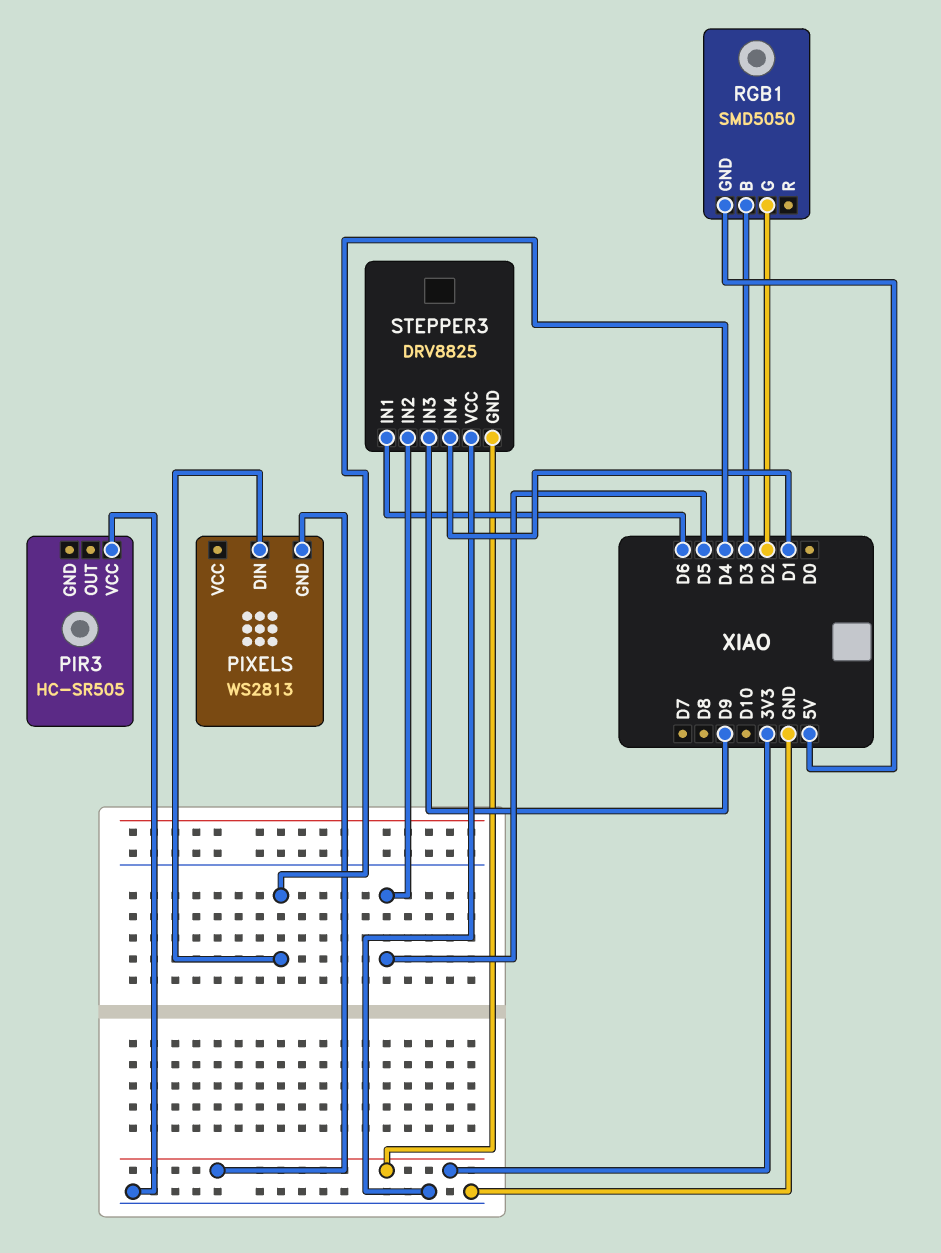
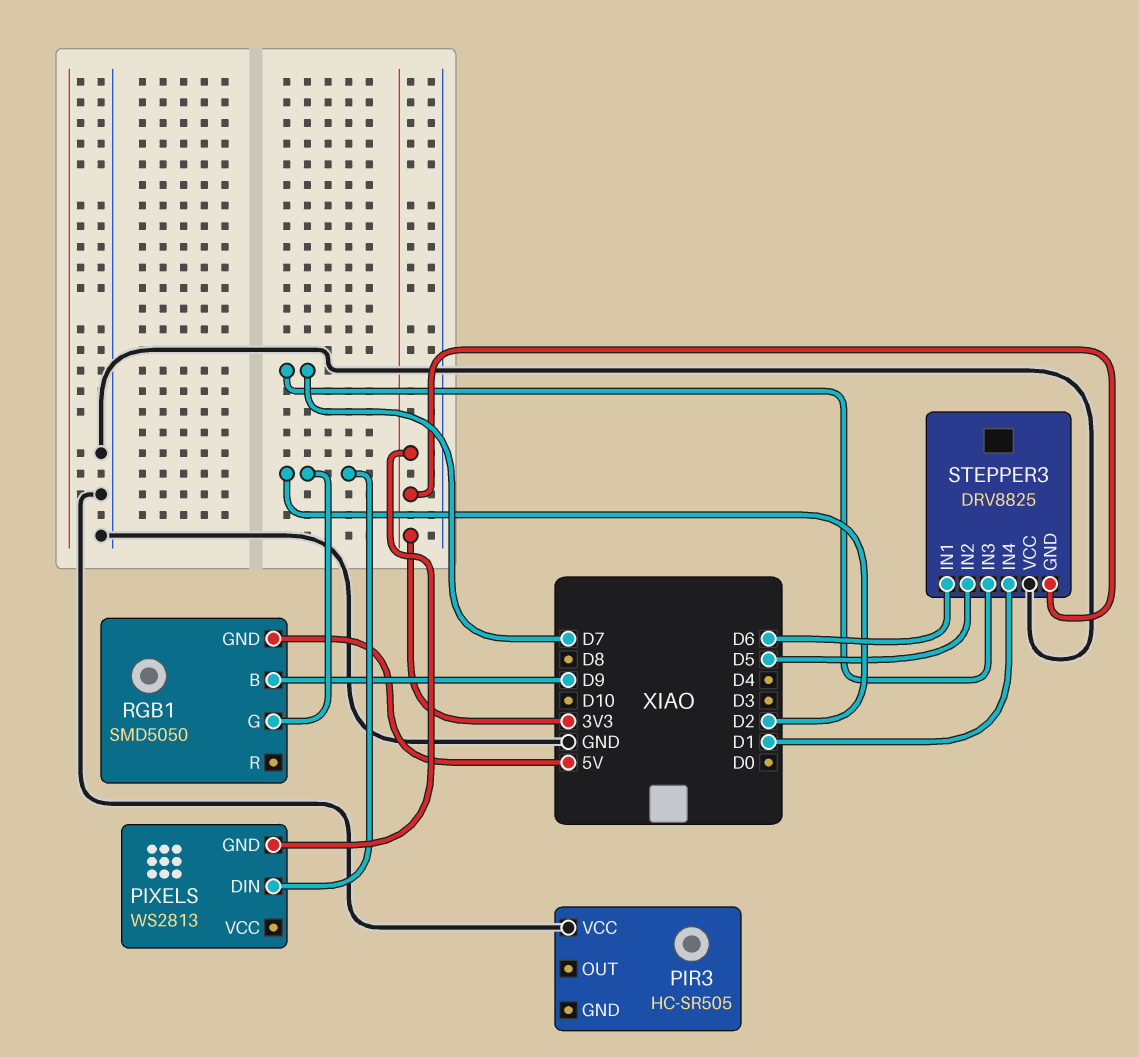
PIXELS pin DIN: D4 -> D2
RGB1 pin B: D3 -> D9
STEPPER3 pin IN3: D9 -> D7

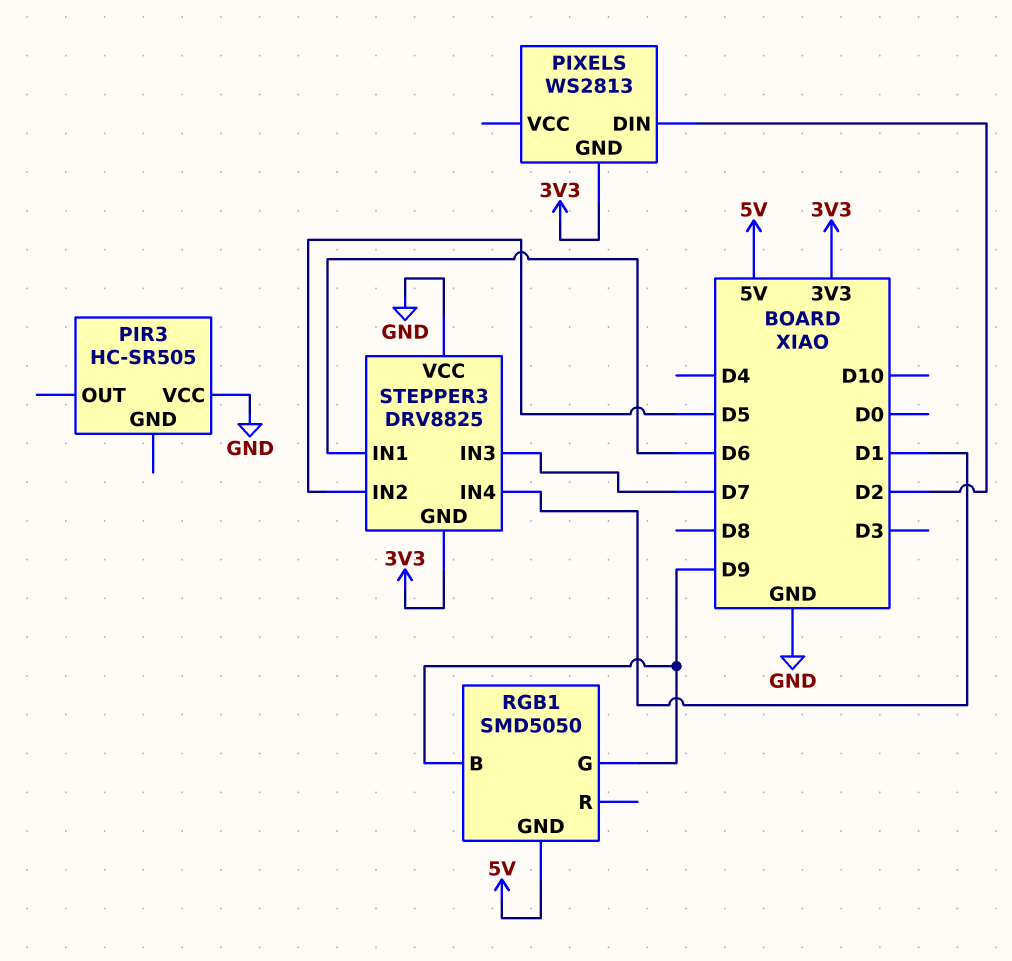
RGB1 pin G: D2 -> D9

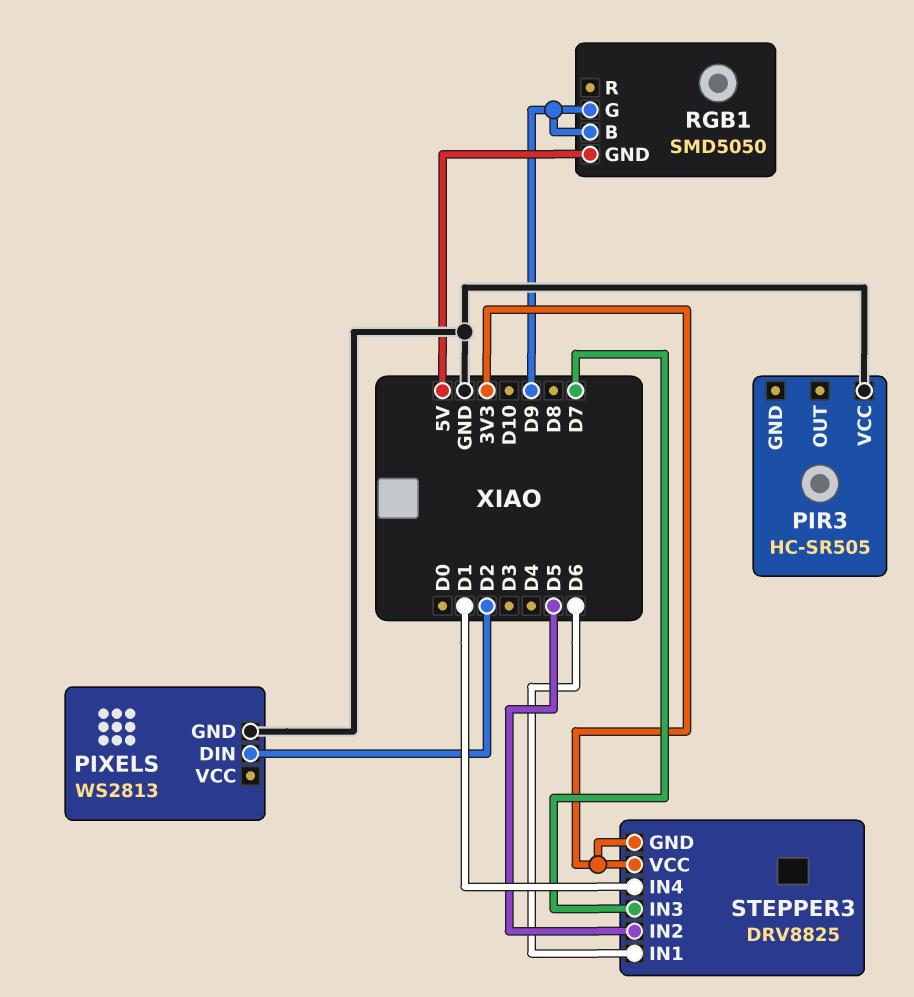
PIXELS pin GND: 3V3 -> GND
STEPPER3 pin VCC: GND -> 3V3

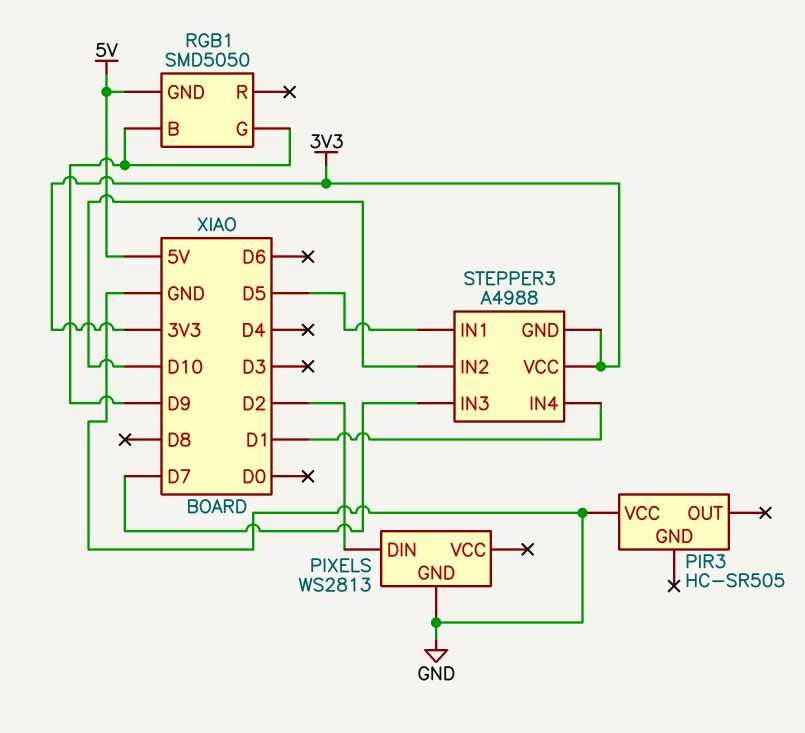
STEPPER3: DRV8825 -> A4988
STEPPER3 pin IN1: D6 -> D5
STEPPER3 pin IN2: D5 -> D10

